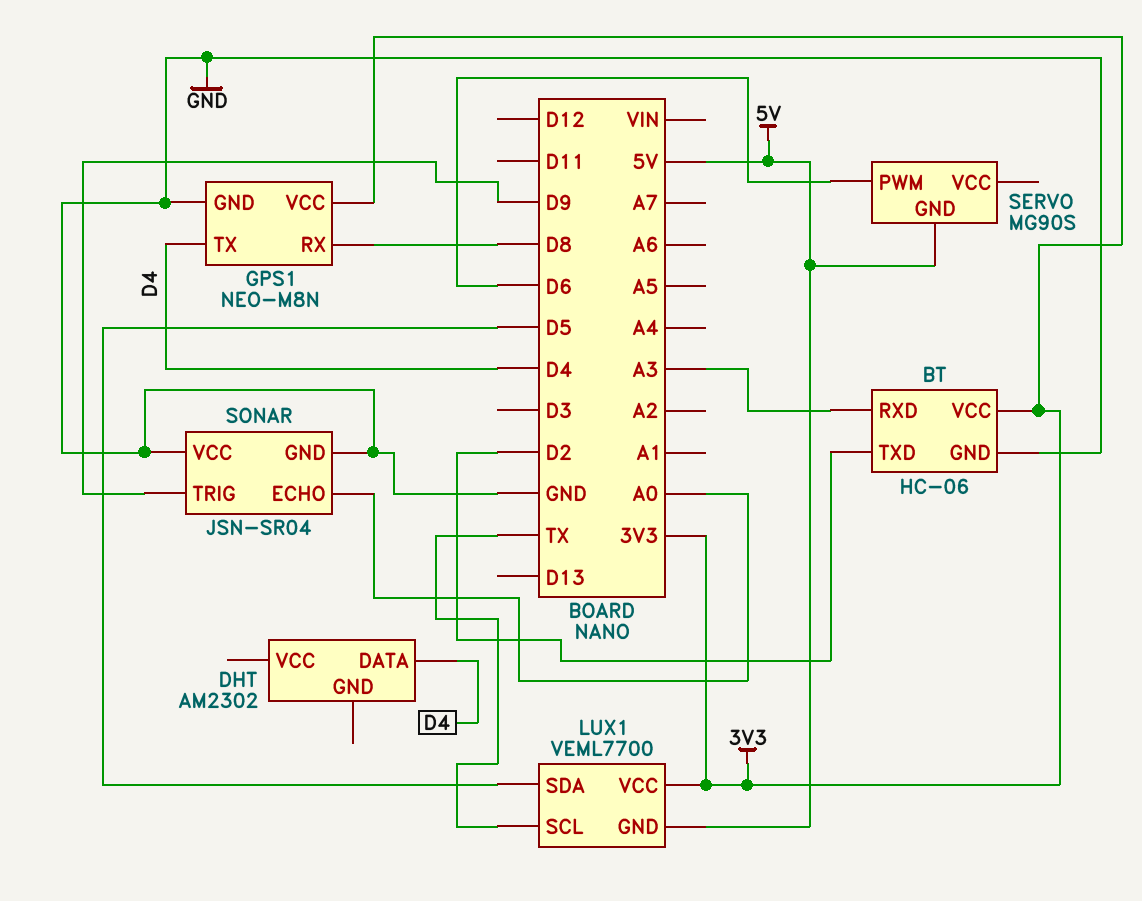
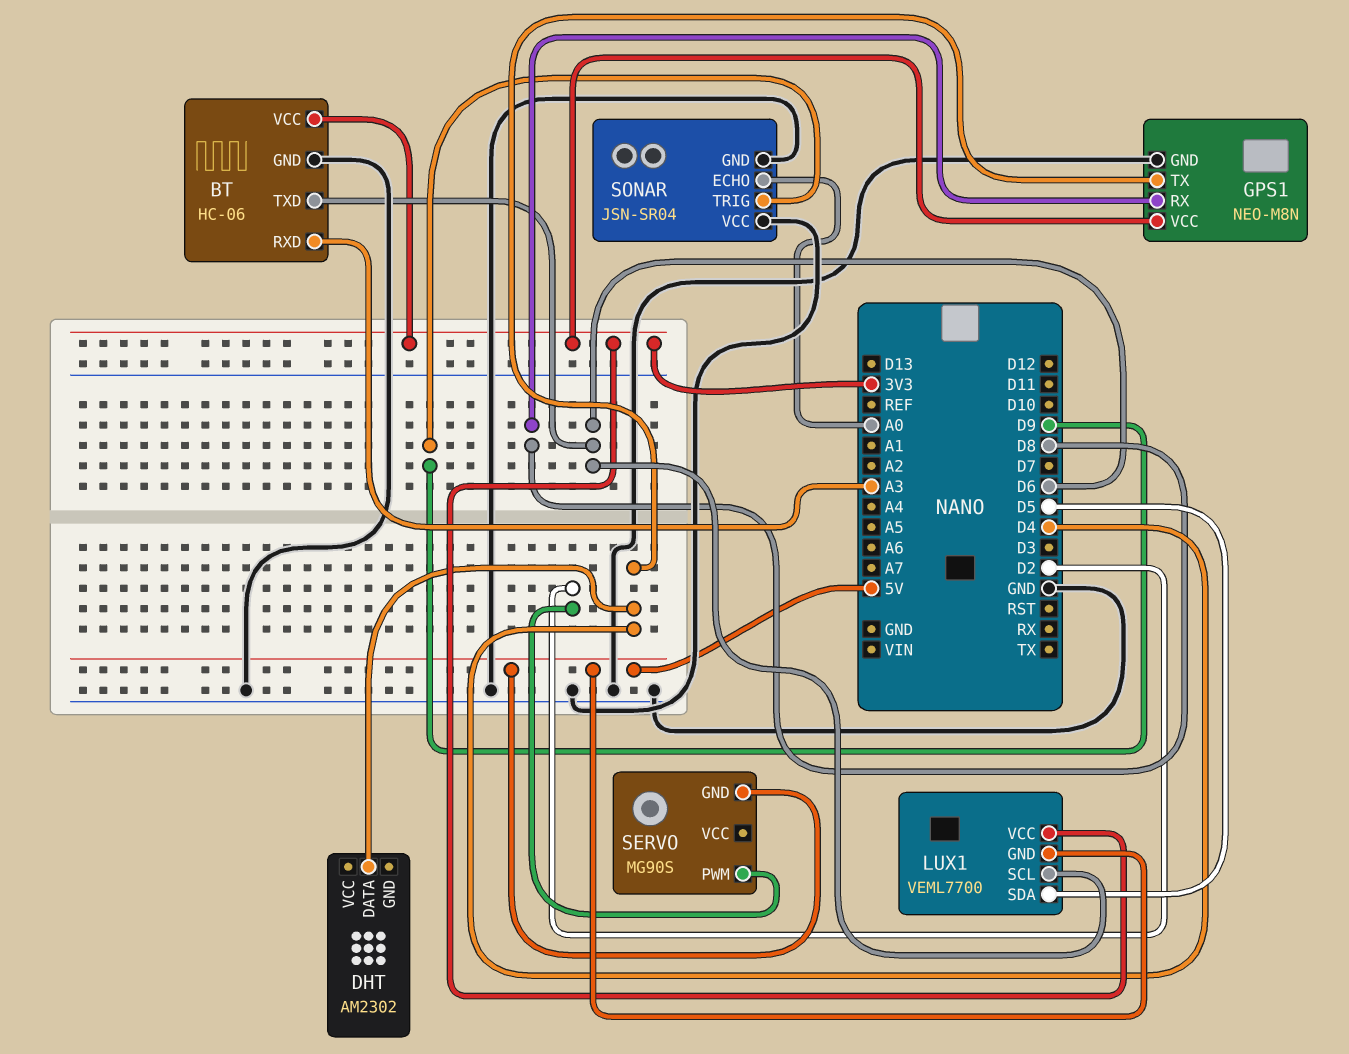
BT pin TXD: D2 -> D6
LUX1 pin SCL: TX -> D6
SERVO pin PWM: D6 -> D2

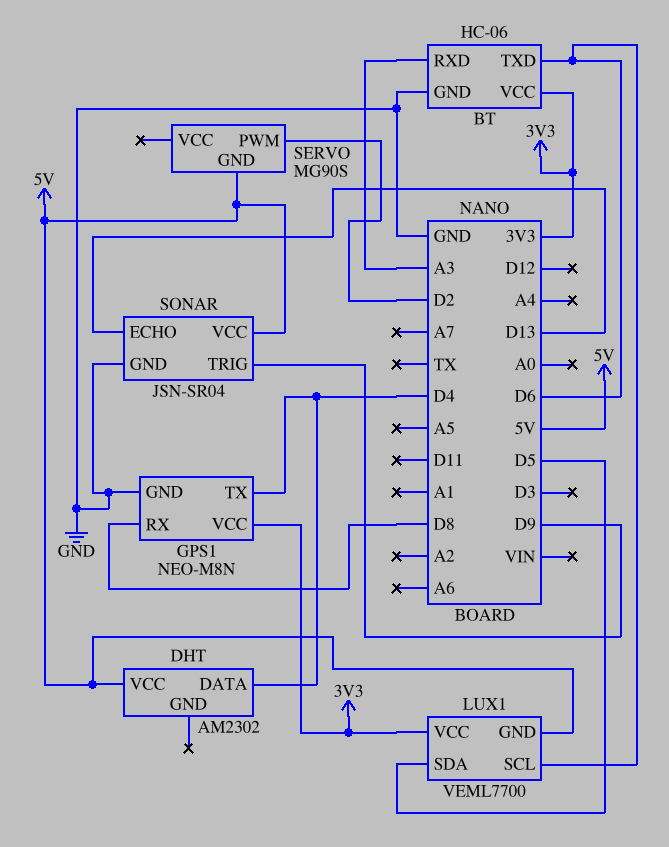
DHT pin VCC: none -> 5V
SONAR pin ECHO: A0 -> D13
SONAR pin VCC: GND -> 5V

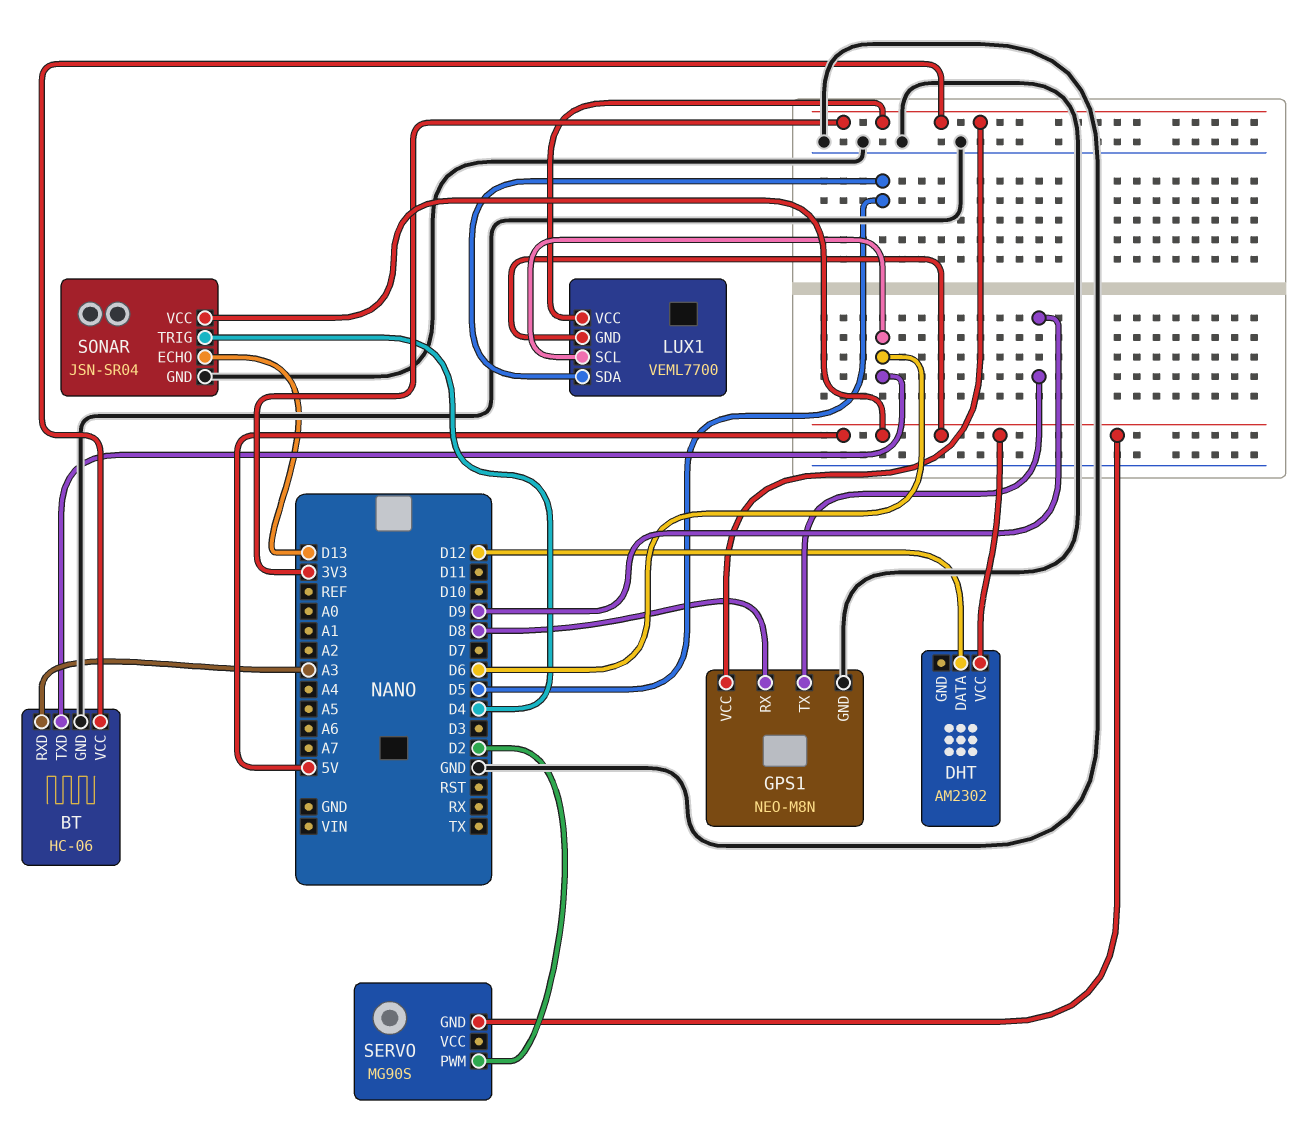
DHT pin DATA: D4 -> D12
GPS1 pin TX: D4 -> D9
SONAR pin TRIG: D9 -> D4

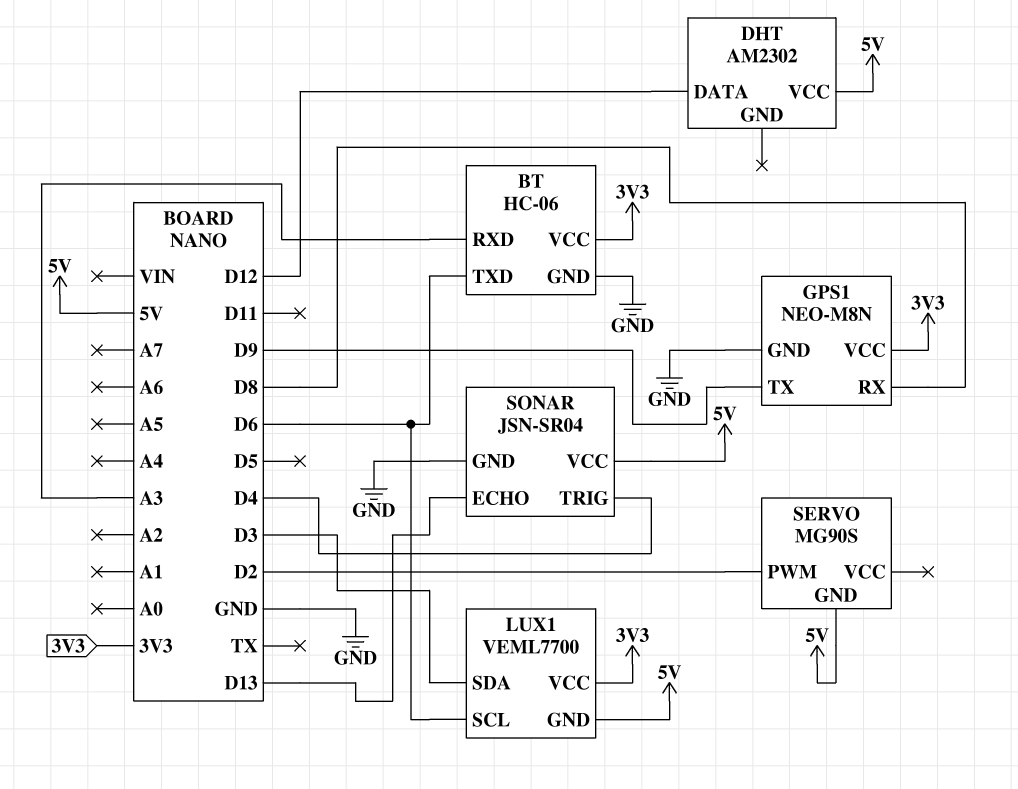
LUX1 pin SDA: D5 -> D3

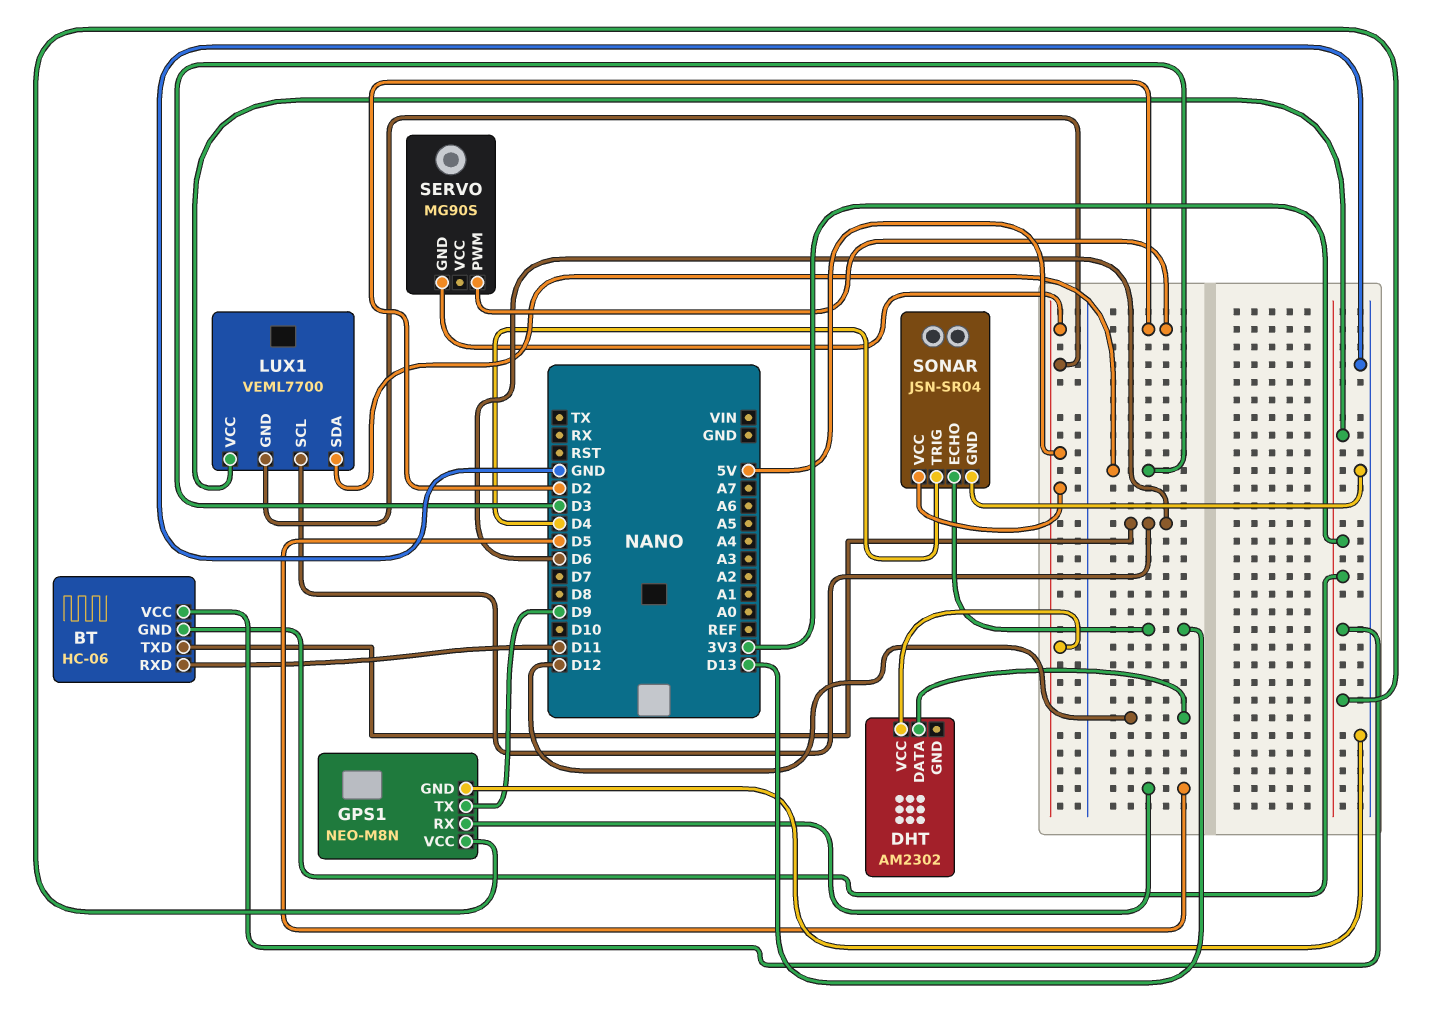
BT pin GND: GND -> 3V3
BT pin RXD: A3 -> D11
GPS1 pin RX: D8 -> D5

